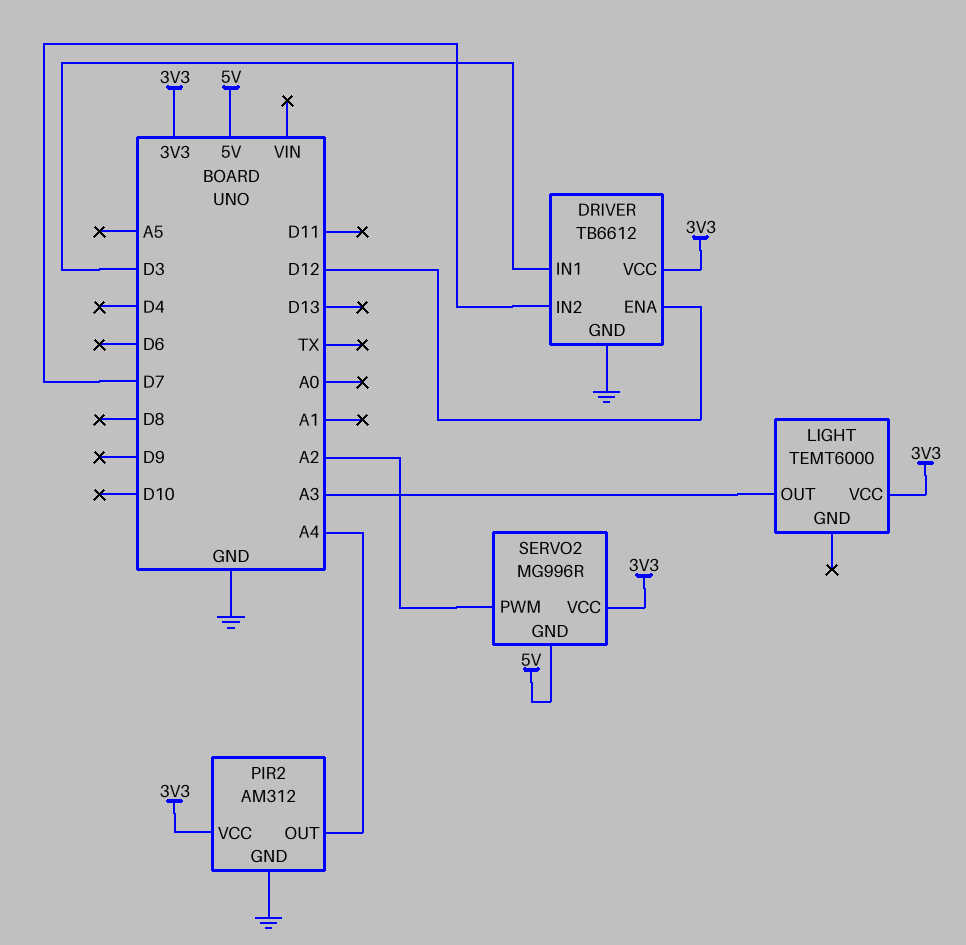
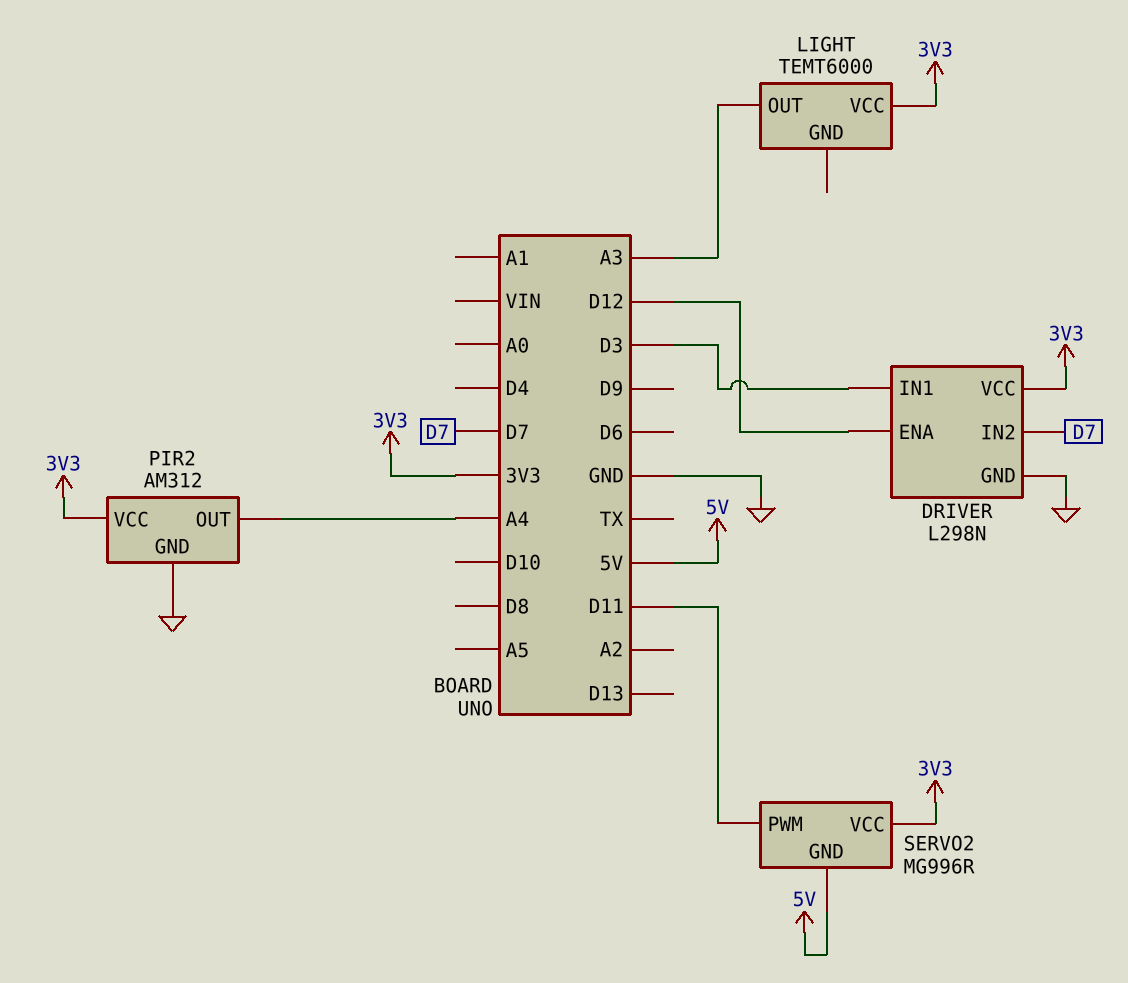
DRIVER: TB6612 -> L298N
SERVO2 pin PWM: A2 -> D11

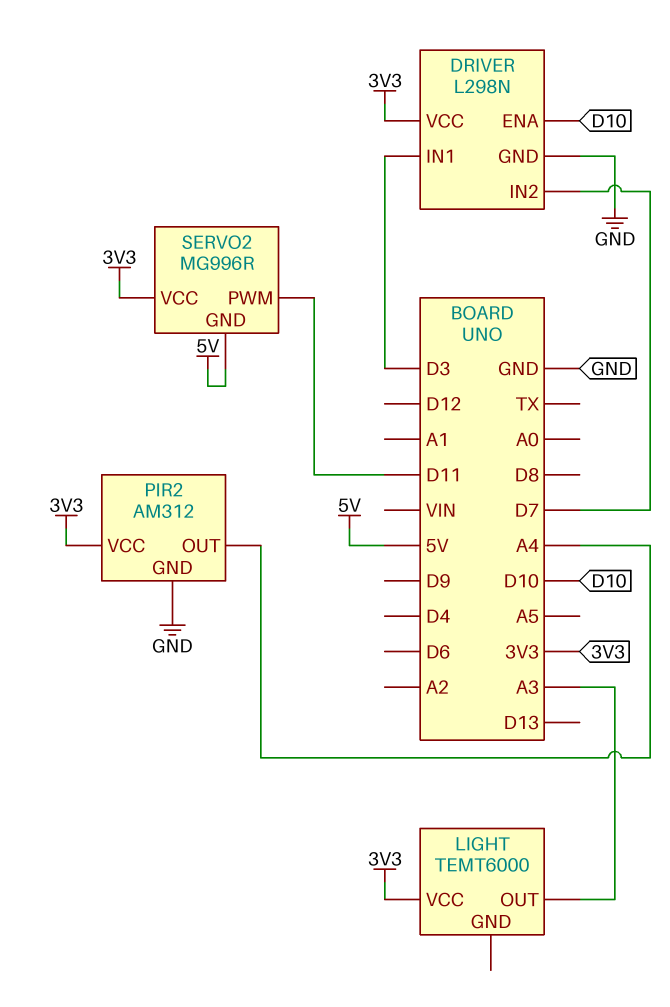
DRIVER pin ENA: D12 -> D10

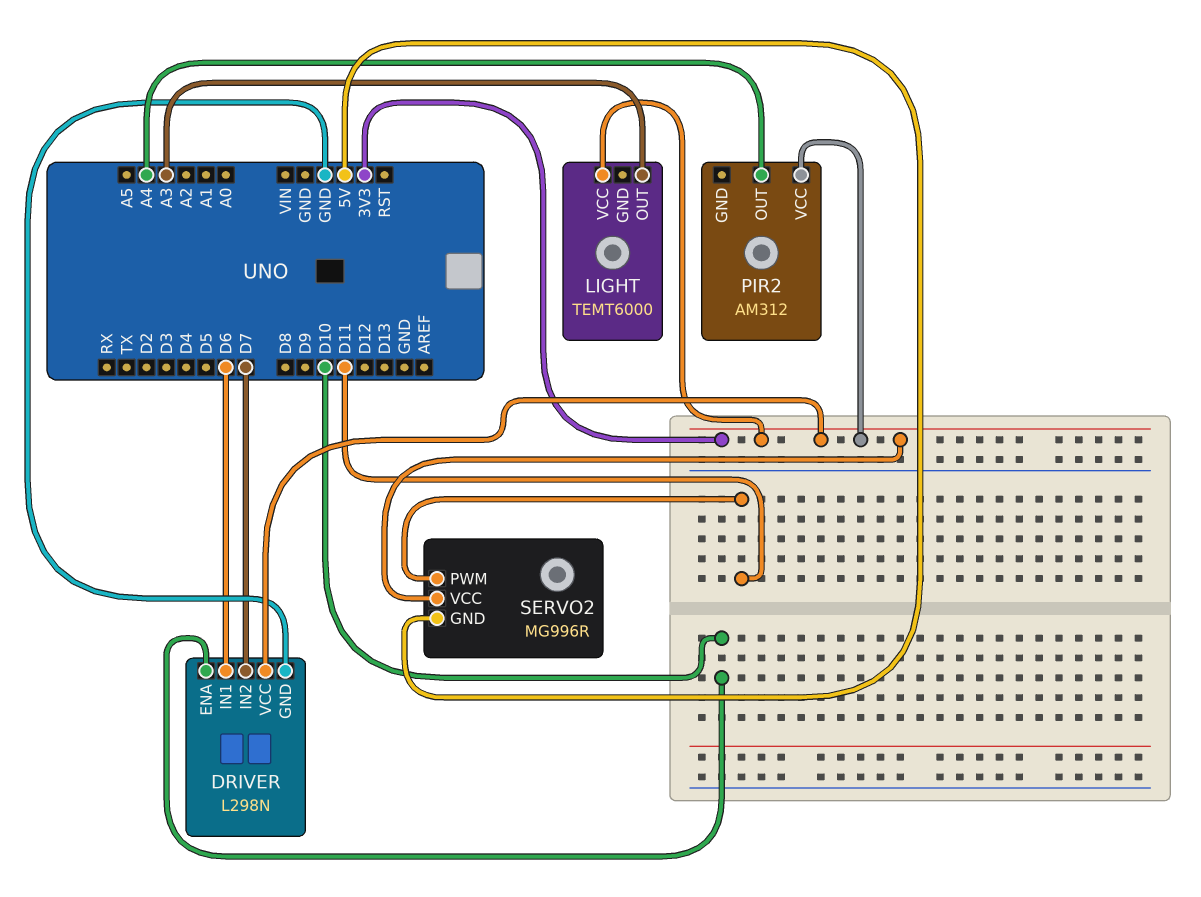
DRIVER pin IN1: D3 -> D6
PIR2 pin GND: GND -> none

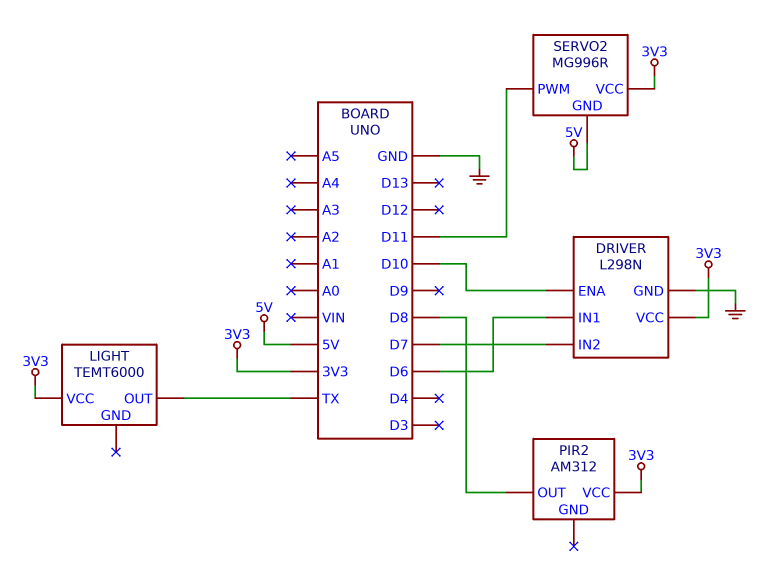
LIGHT pin OUT: A3 -> TX
PIR2 pin OUT: A4 -> D8

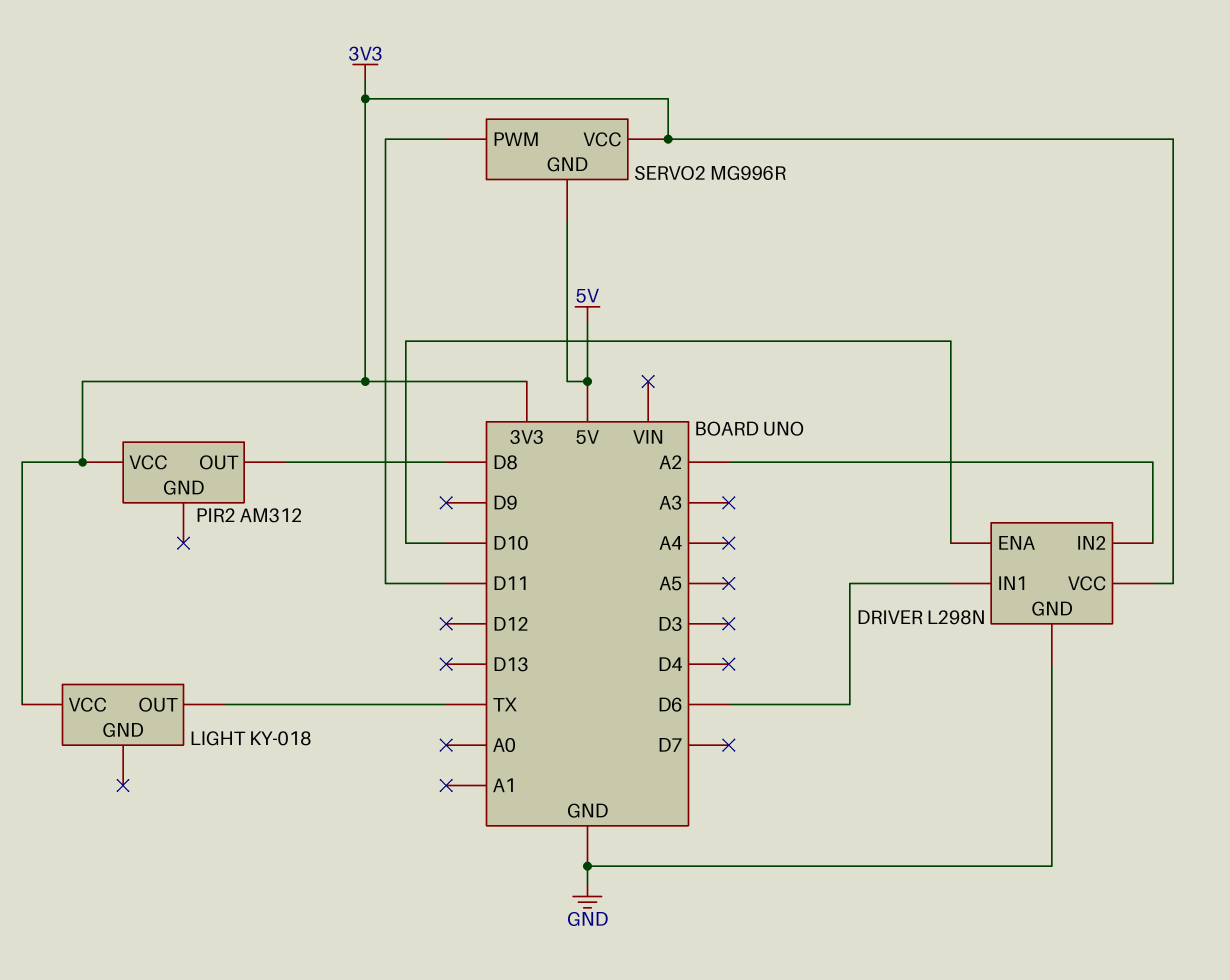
DRIVER pin IN2: D7 -> A2
LIGHT: TEMT6000 -> KY-018

